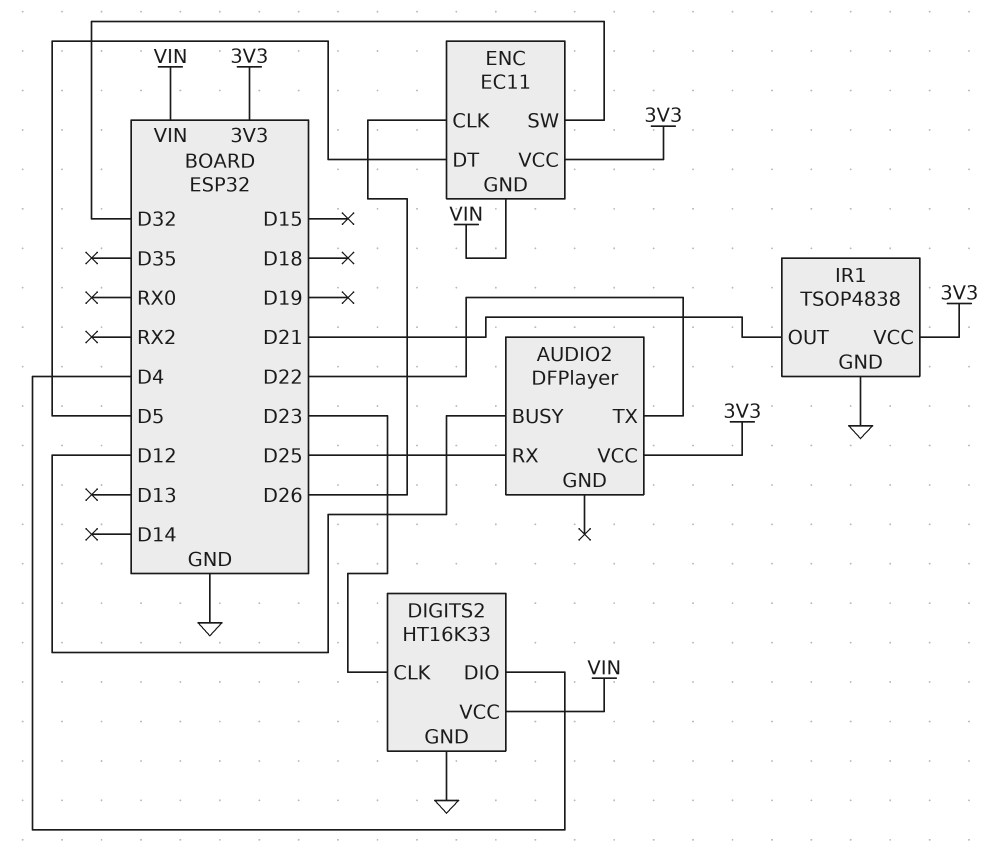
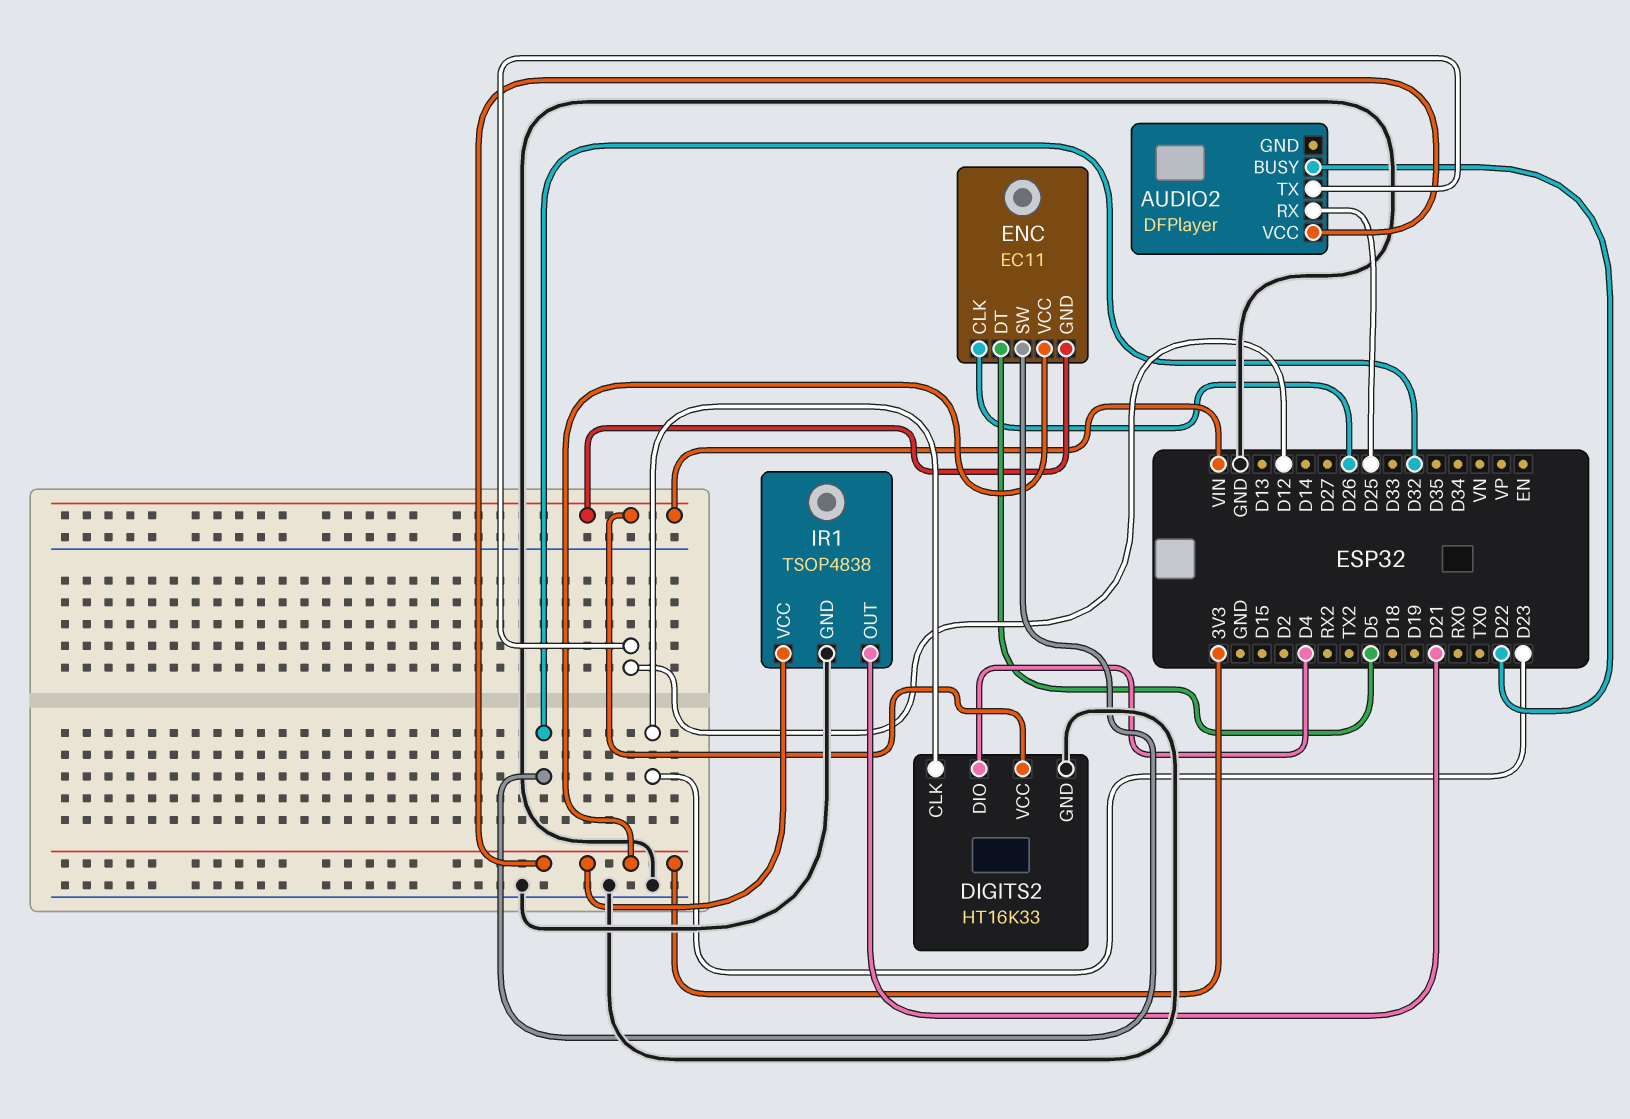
AUDIO2 pin BUSY: D12 -> D22
AUDIO2 pin TX: D22 -> D12

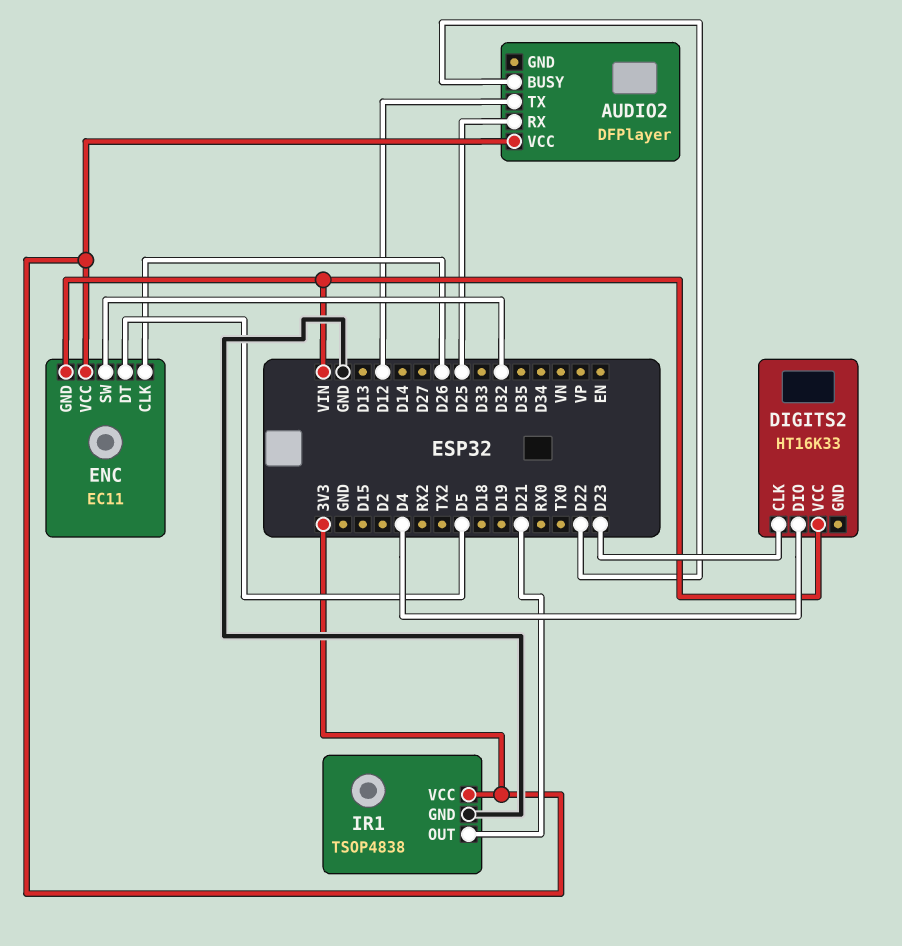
DIGITS2 pin GND: GND -> none

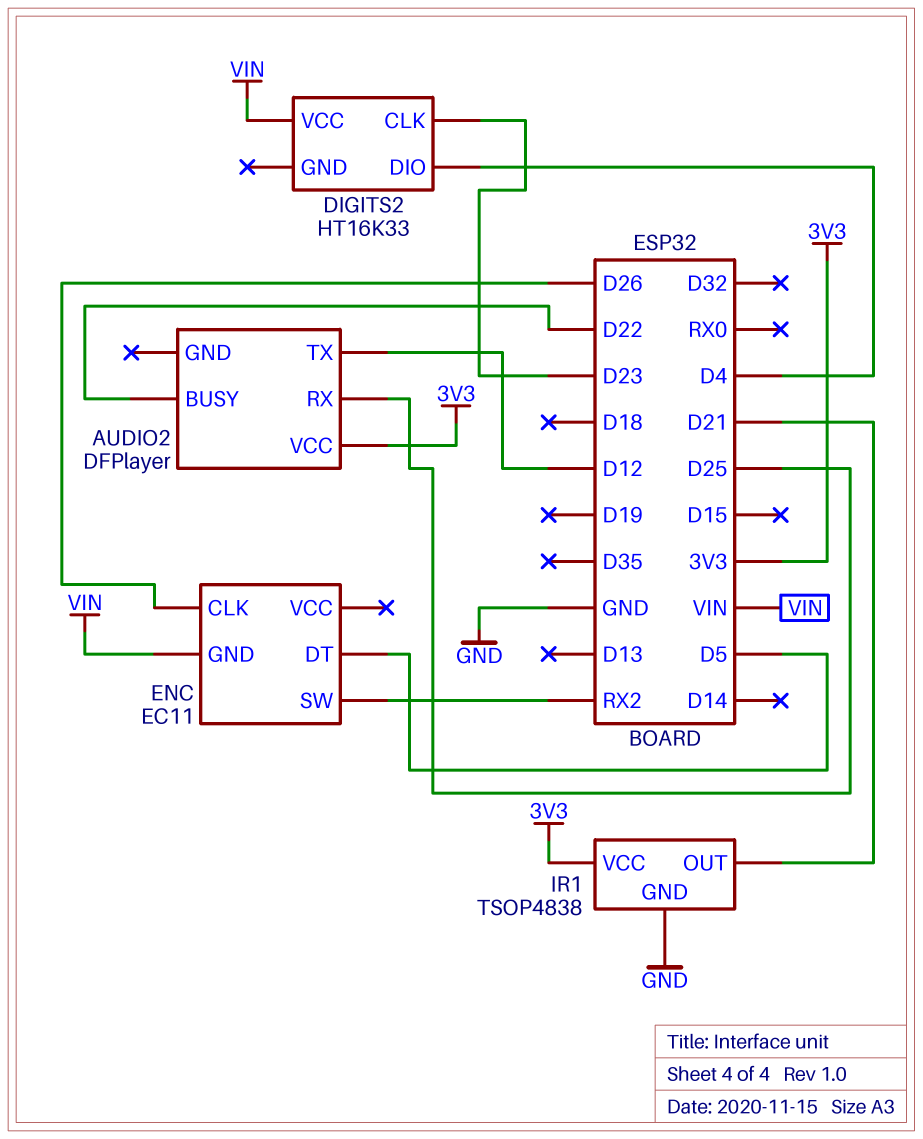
ENC pin SW: D32 -> RX2
ENC pin VCC: 3V3 -> none

